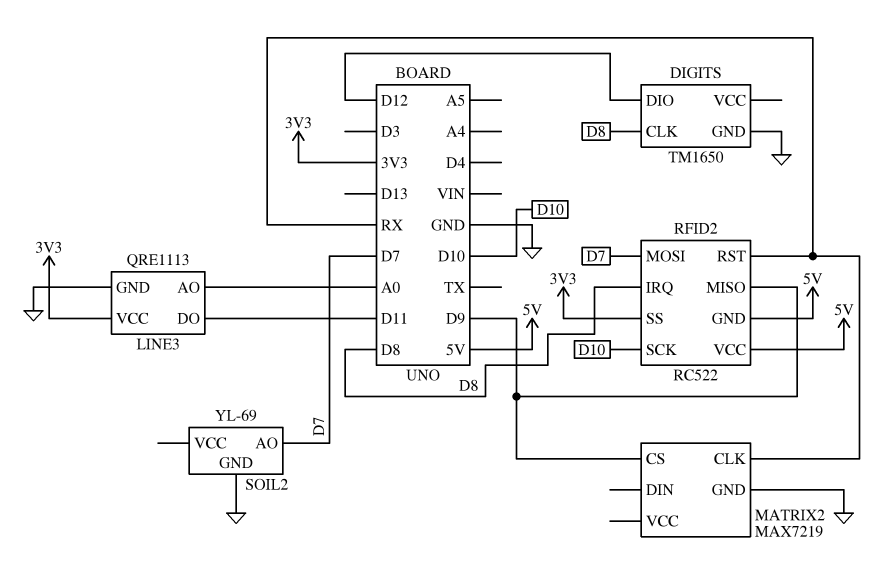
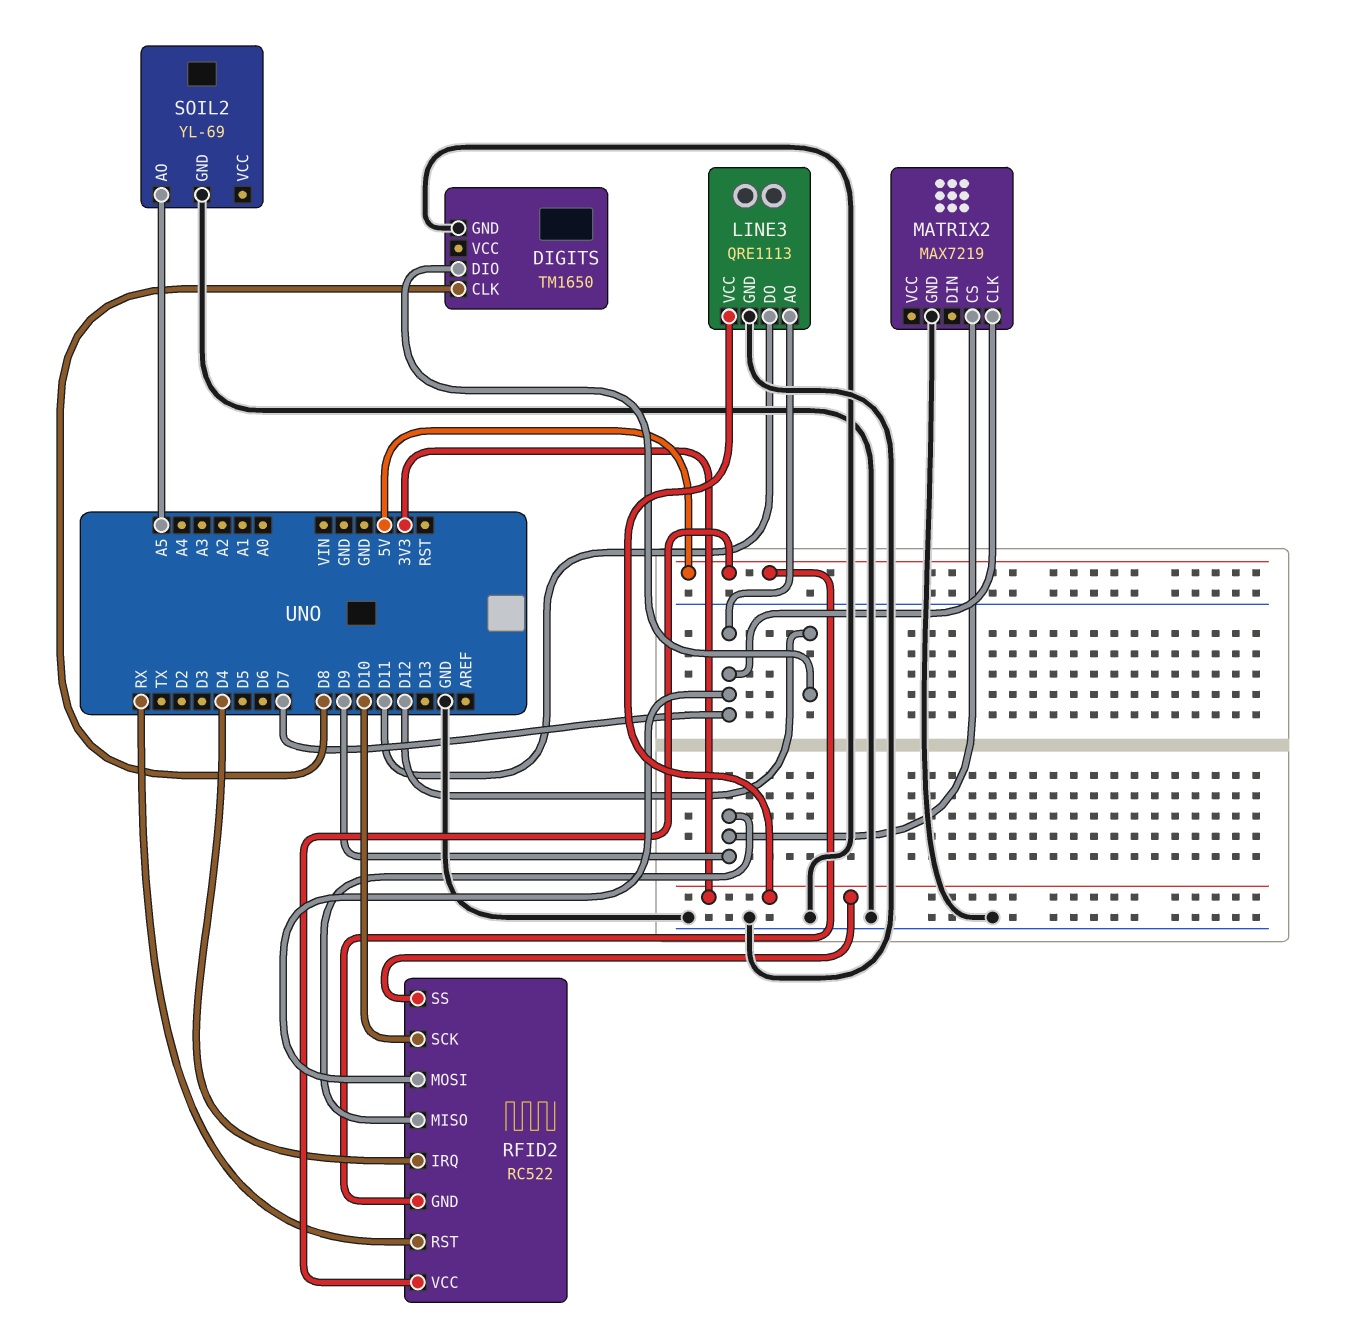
LINE3 pin AO: A0 -> D7
MATRIX2 pin CLK: RX -> D7
RFID2 pin IRQ: D8 -> D4
SOIL2 pin AO: D7 -> A5

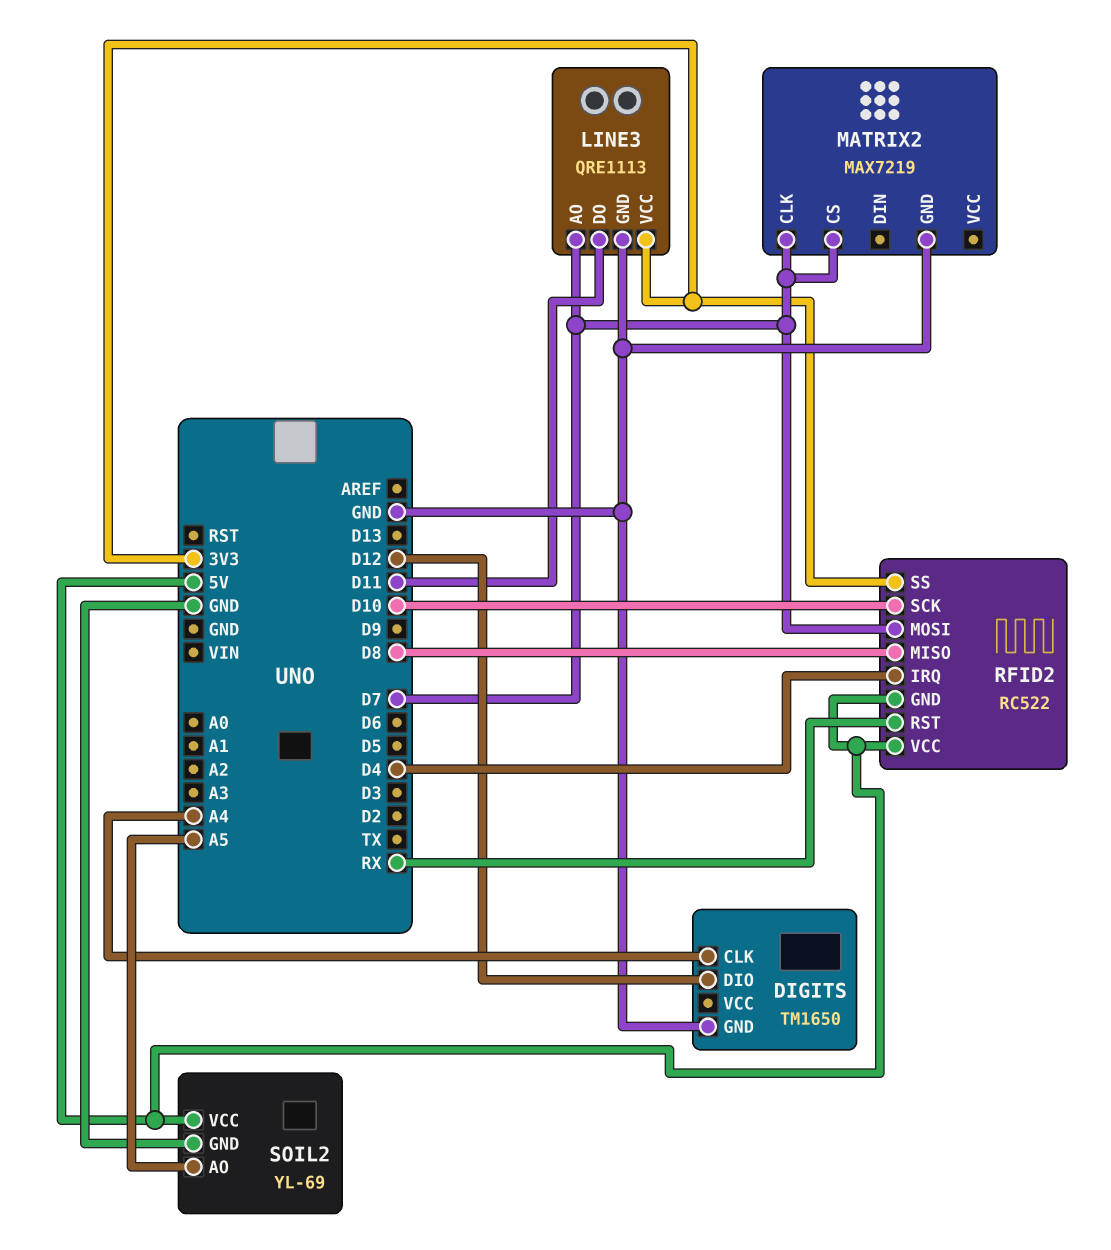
DIGITS pin CLK: D8 -> A4
MATRIX2 pin CS: D9 -> D7
RFID2 pin MISO: D9 -> D8
SOIL2 pin VCC: none -> 5V

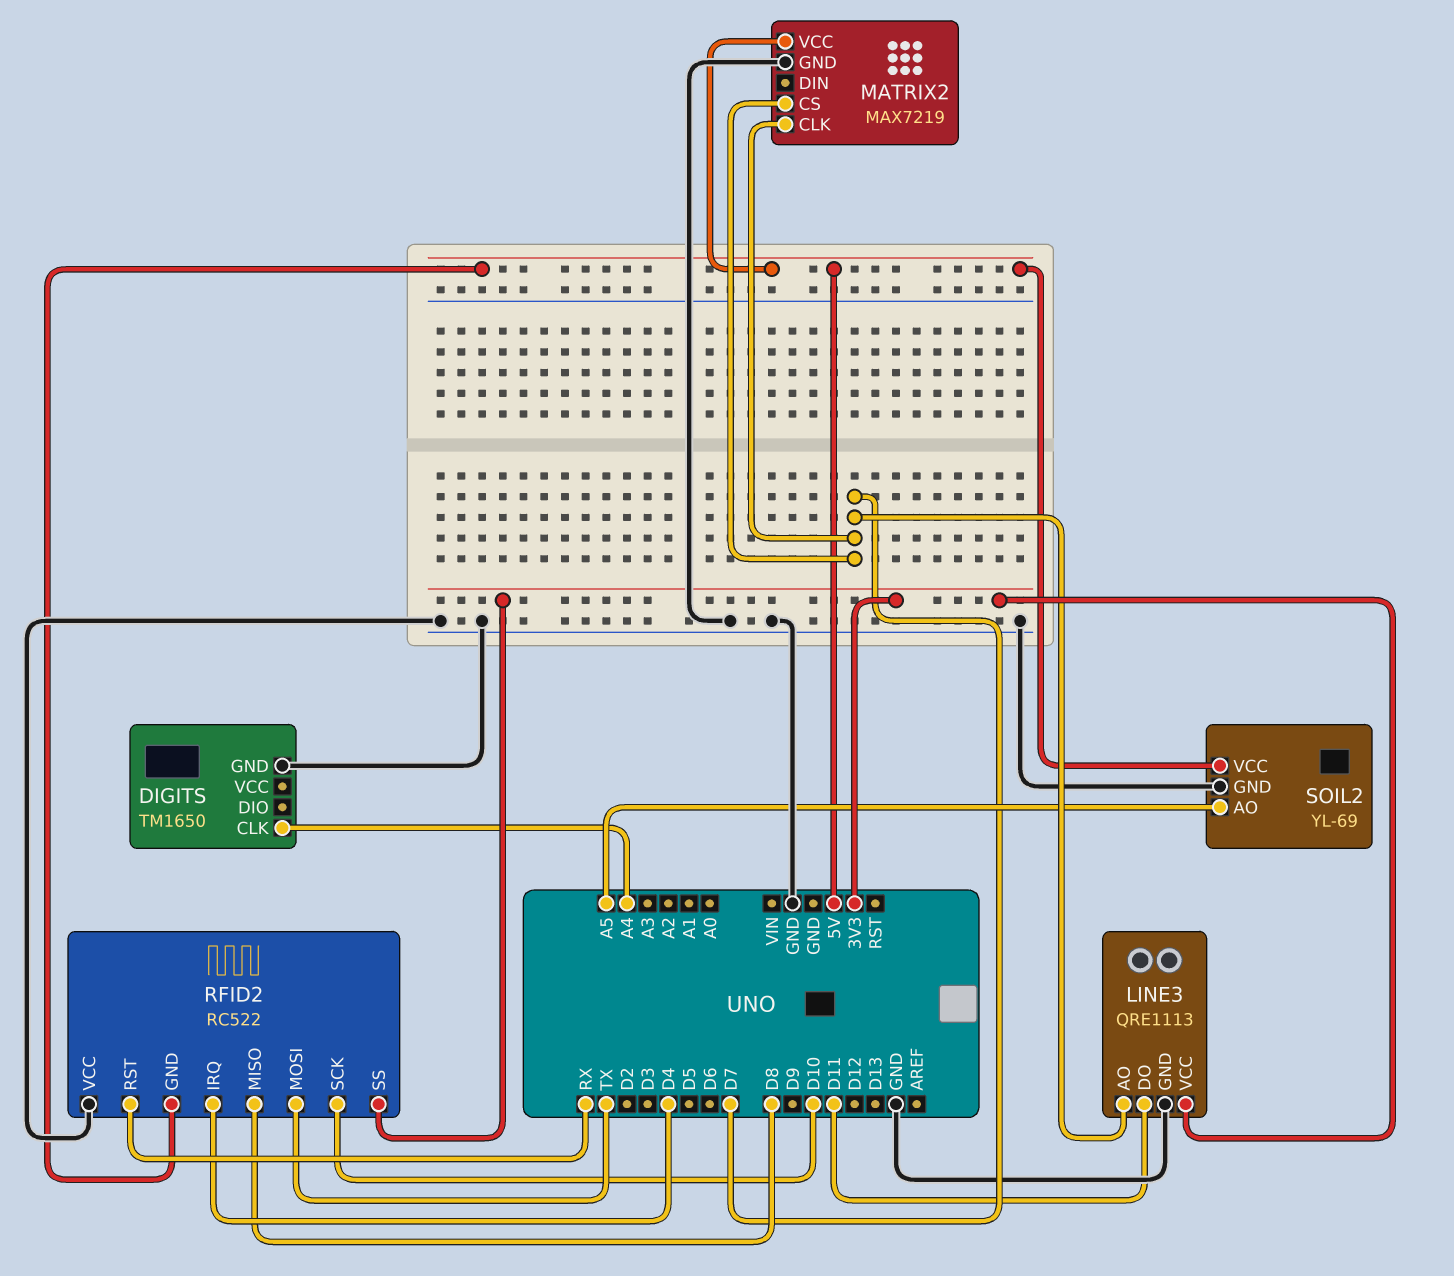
DIGITS pin DIO: D12 -> none
MATRIX2 pin VCC: none -> 5V
RFID2 pin MOSI: D7 -> TX
RFID2 pin VCC: 5V -> GND

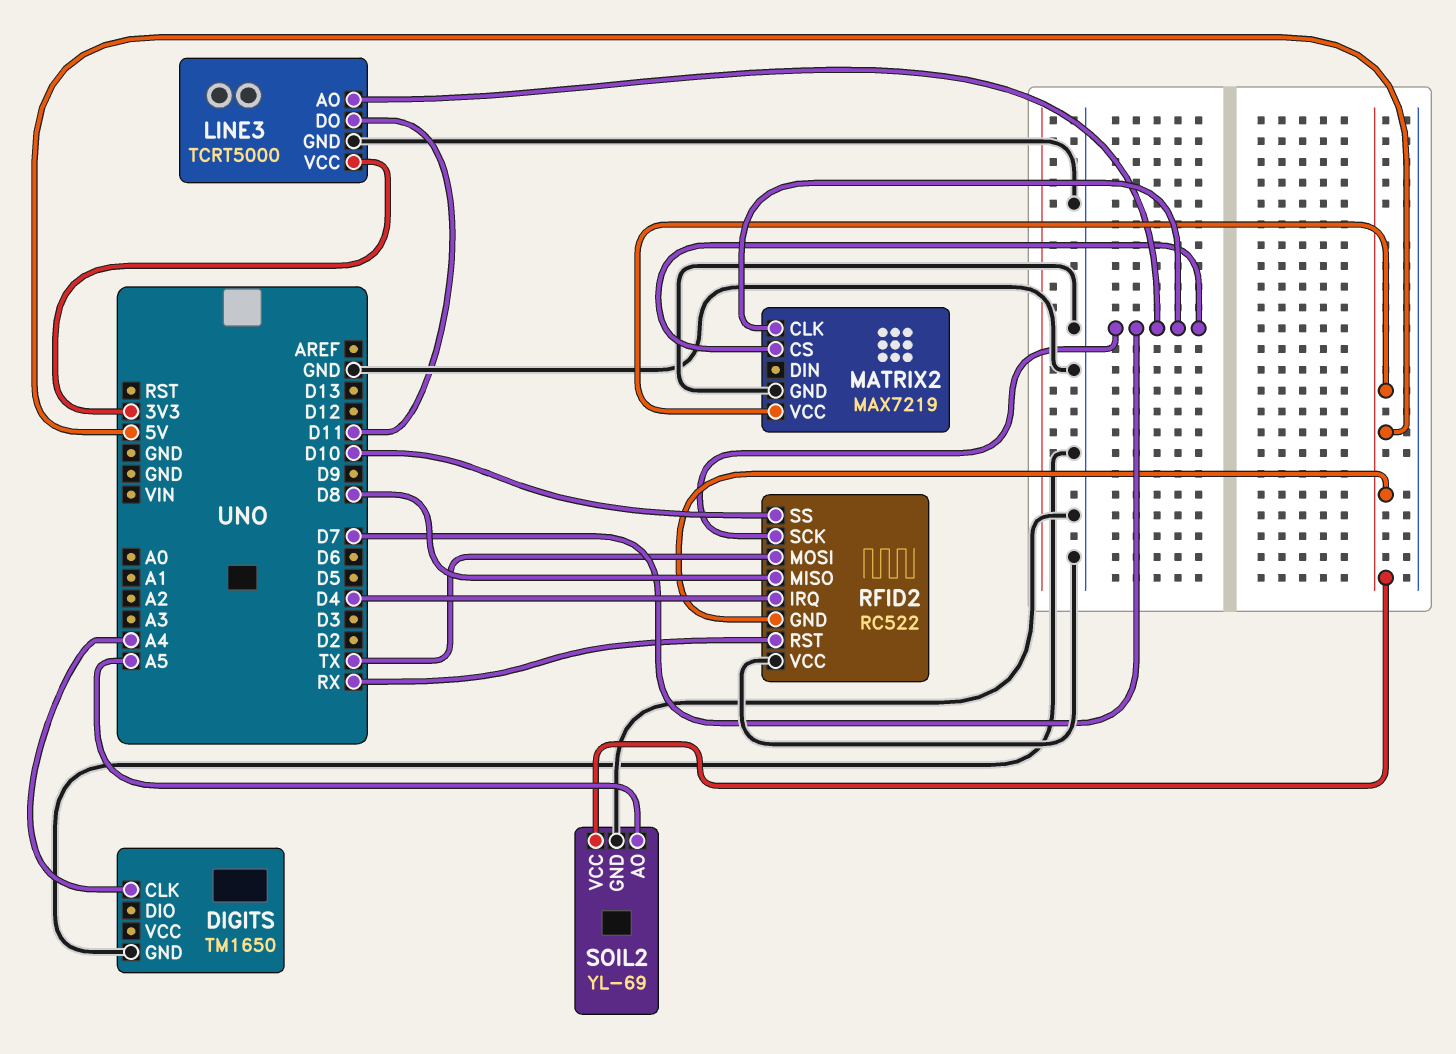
LINE3: QRE1113 -> TCRT5000
RFID2 pin SCK: D10 -> D7
RFID2 pin SS: 3V3 -> D10

